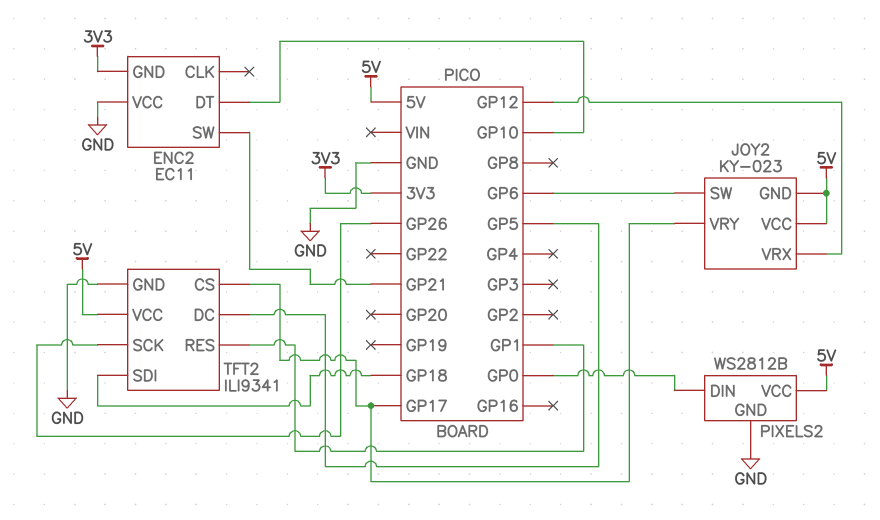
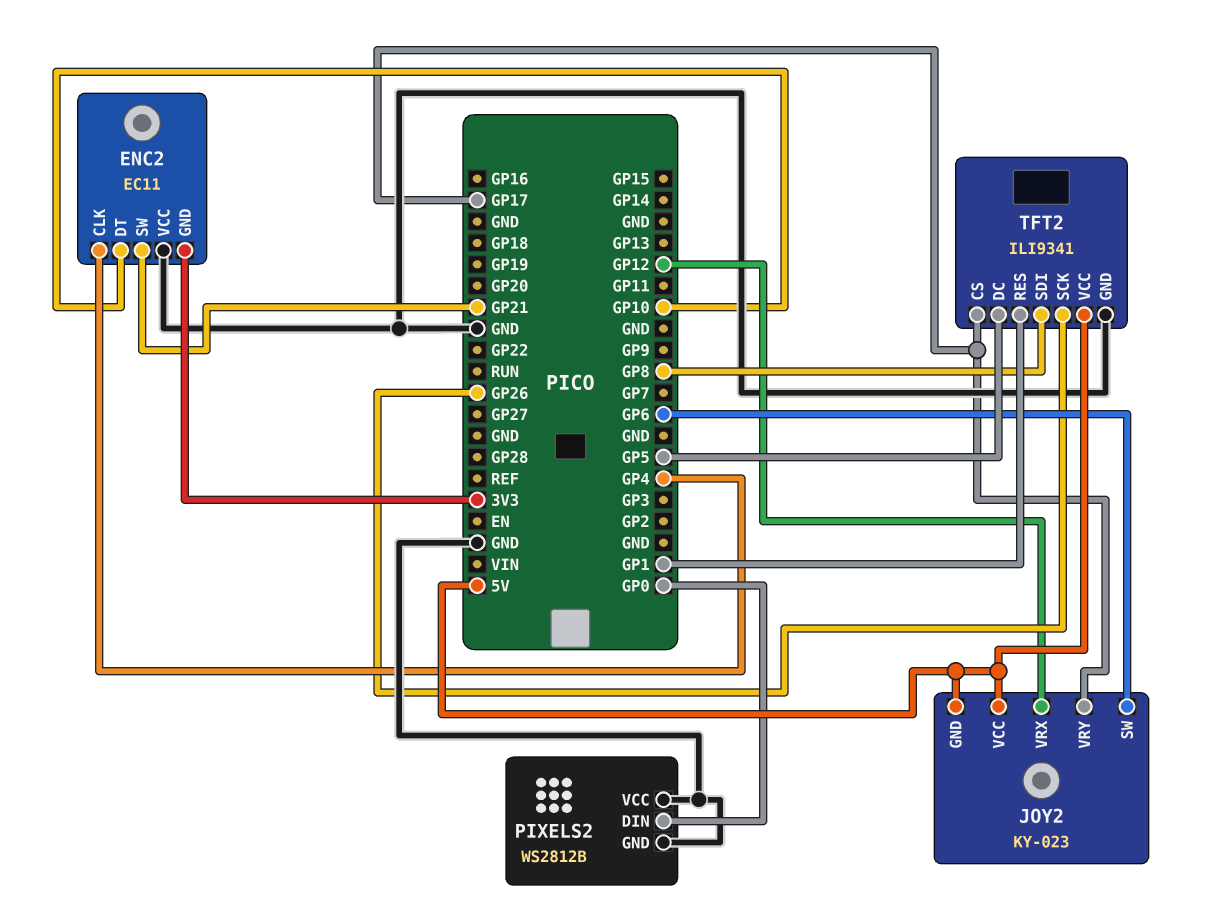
ENC2 pin CLK: none -> GP4
PIXELS2 pin VCC: 5V -> GND
TFT2 pin SDI: GP18 -> GP8

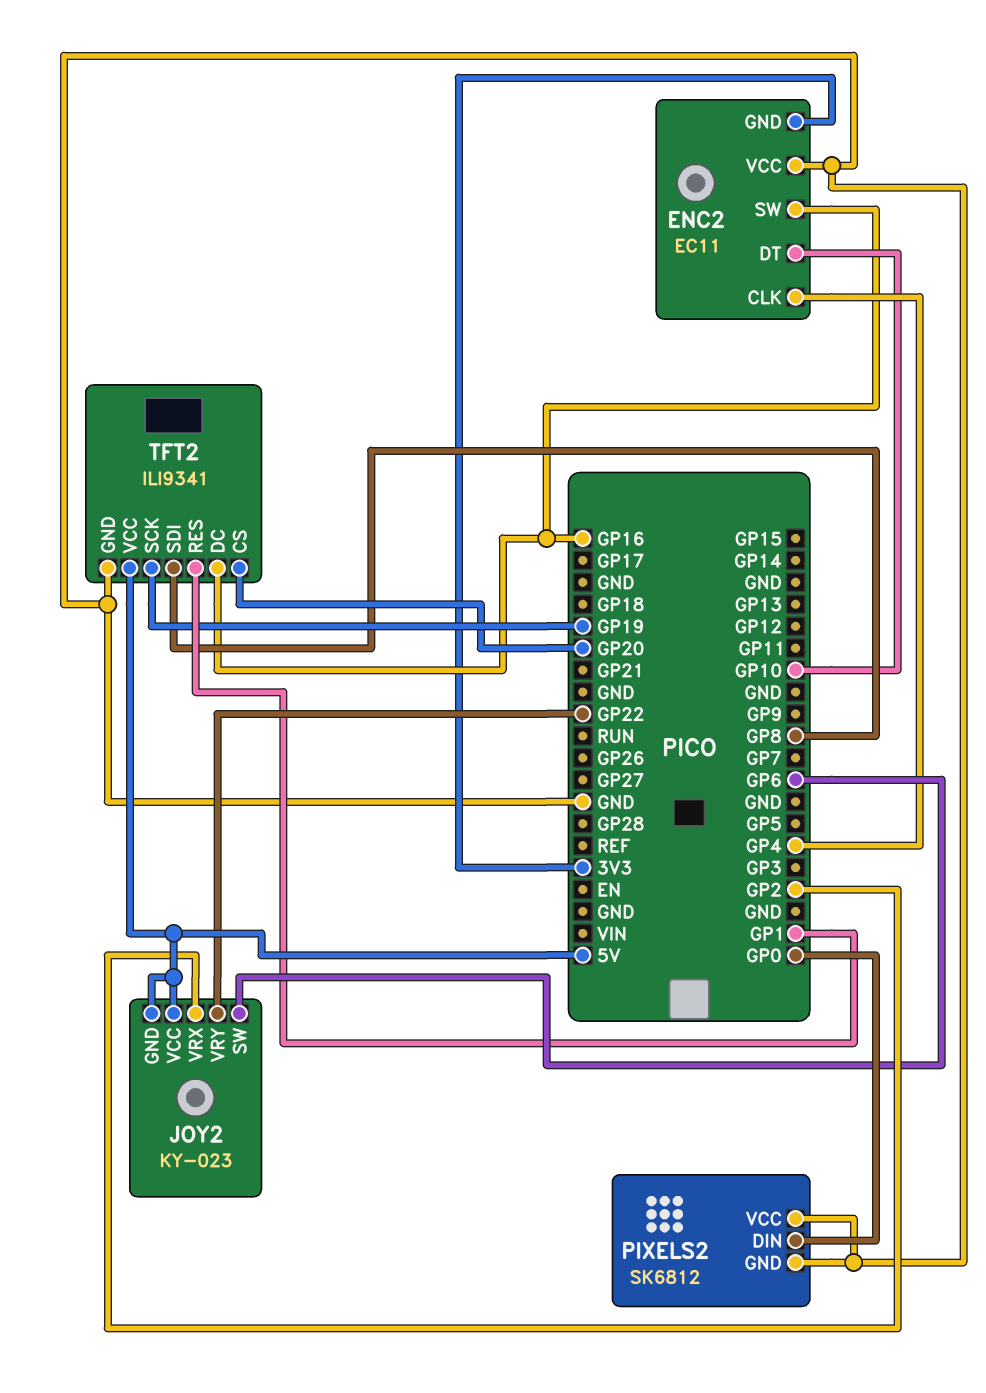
ENC2 pin SW: GP21 -> GP16
JOY2 pin VRX: GP12 -> GP2
JOY2 pin VRY: GP17 -> GP22
PIXELS2: WS2812B -> SK6812
TFT2 pin CS: GP17 -> GP20
TFT2 pin DC: GP5 -> GP16
TFT2 pin SCK: GP26 -> GP19

